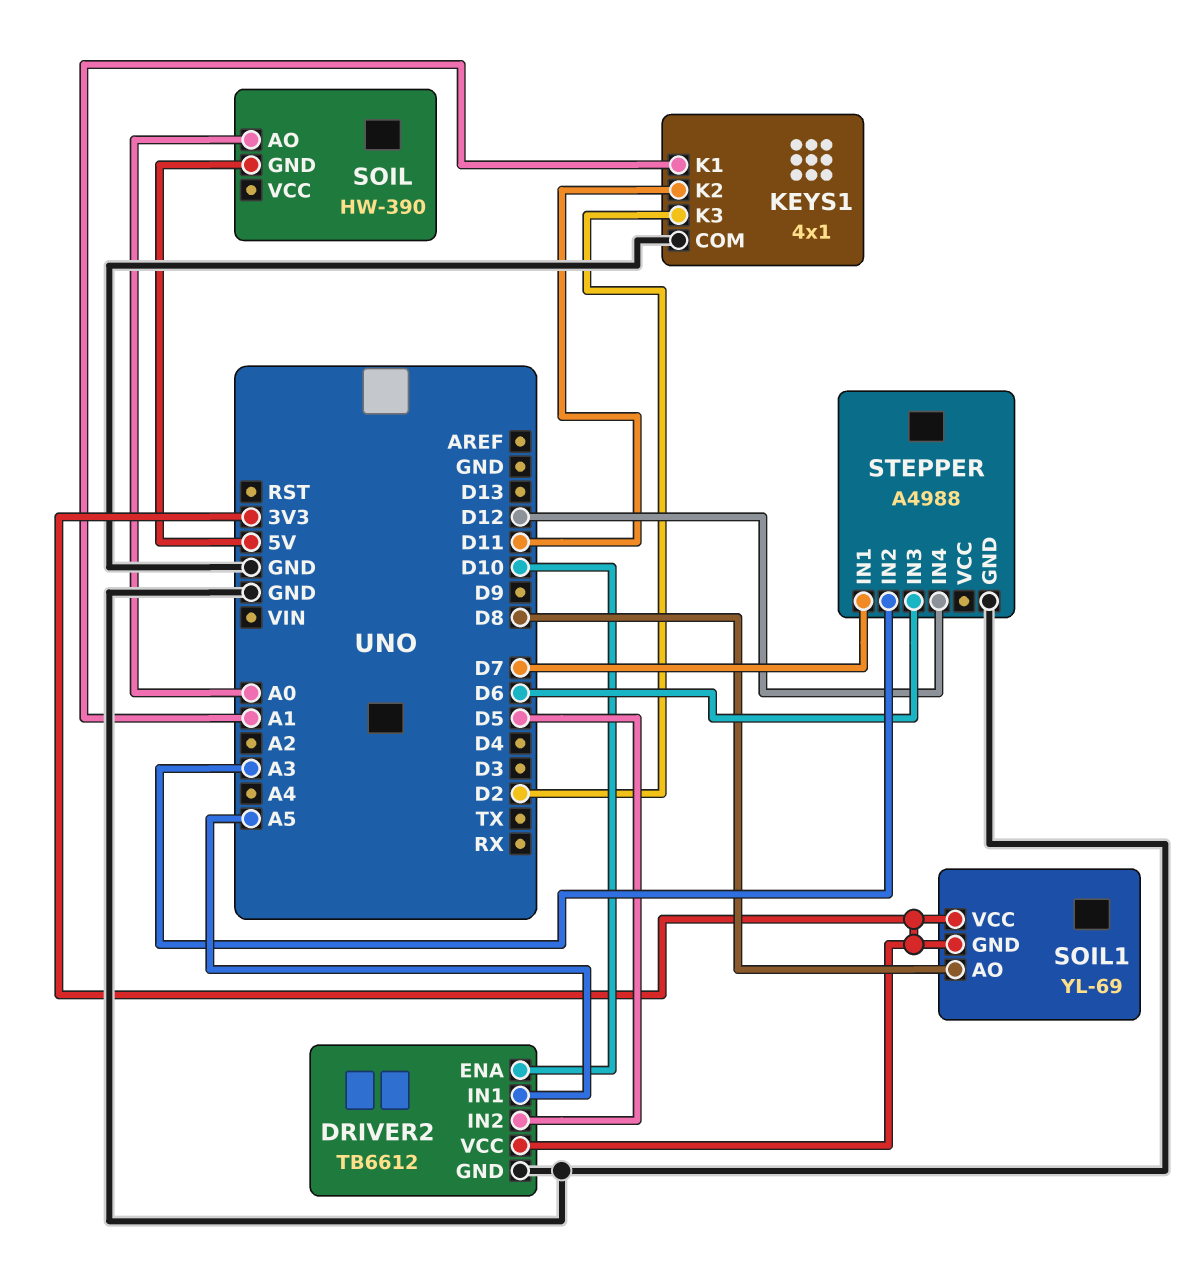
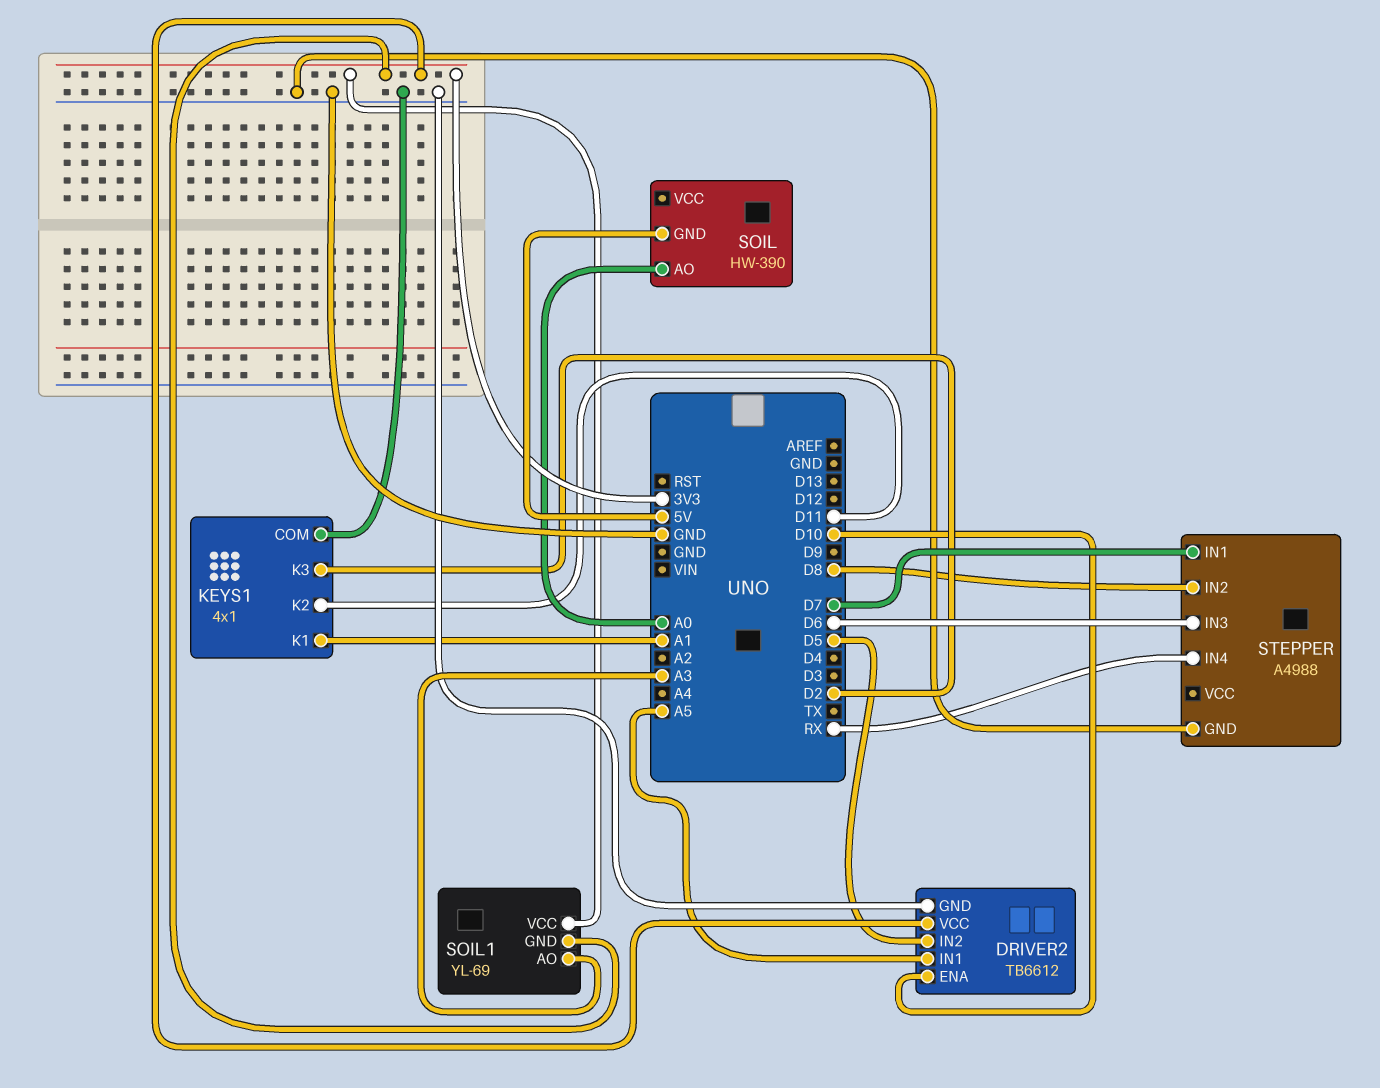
SOIL1 pin AO: D8 -> A3
STEPPER pin IN2: A3 -> D8
STEPPER pin IN4: D12 -> RX

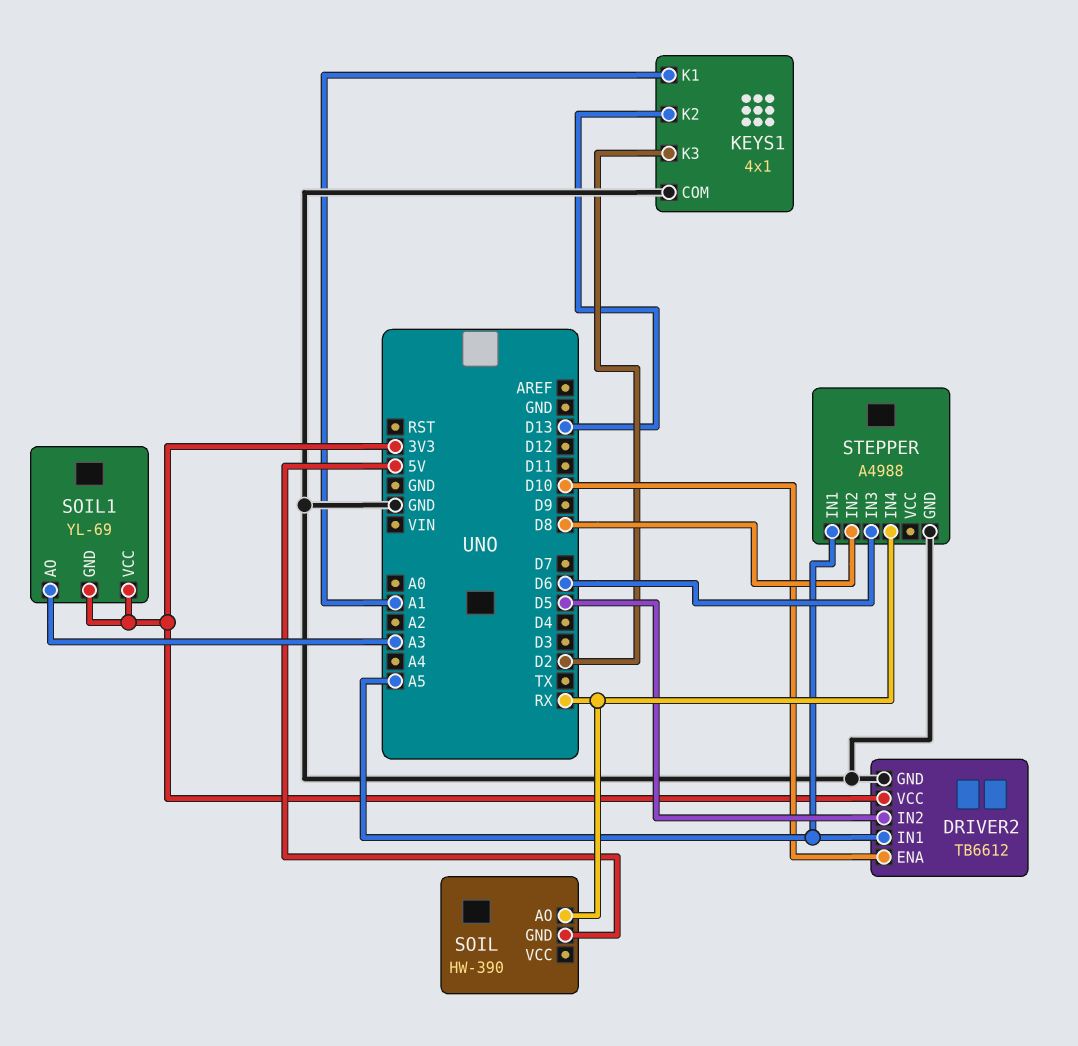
KEYS1 pin K2: D11 -> D13
SOIL pin AO: A0 -> RX
STEPPER pin IN1: D7 -> A5

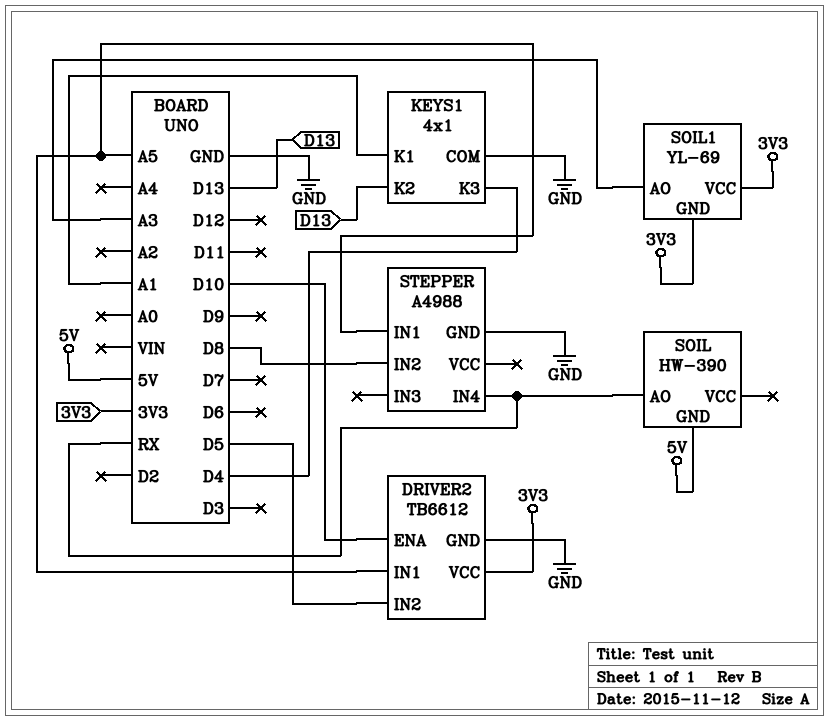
KEYS1 pin K3: D2 -> D4
STEPPER pin IN3: D6 -> none

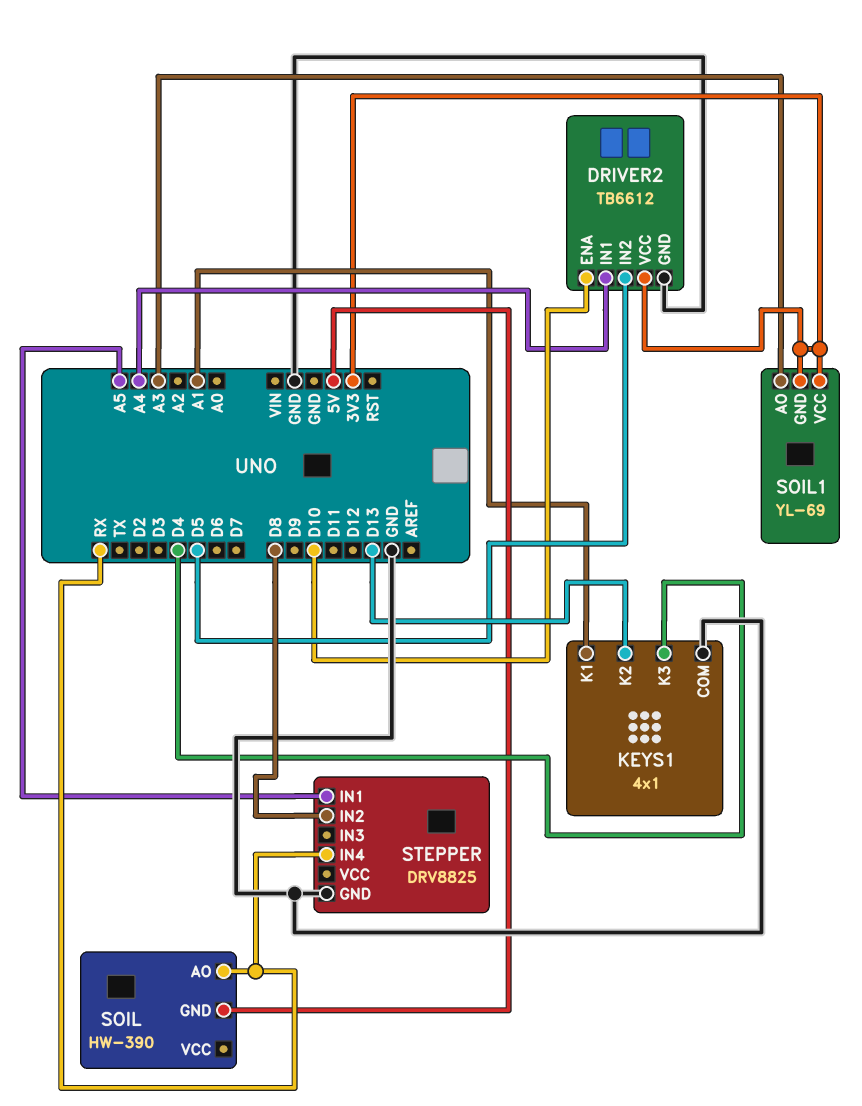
DRIVER2 pin IN1: A5 -> A4
STEPPER: A4988 -> DRV8825

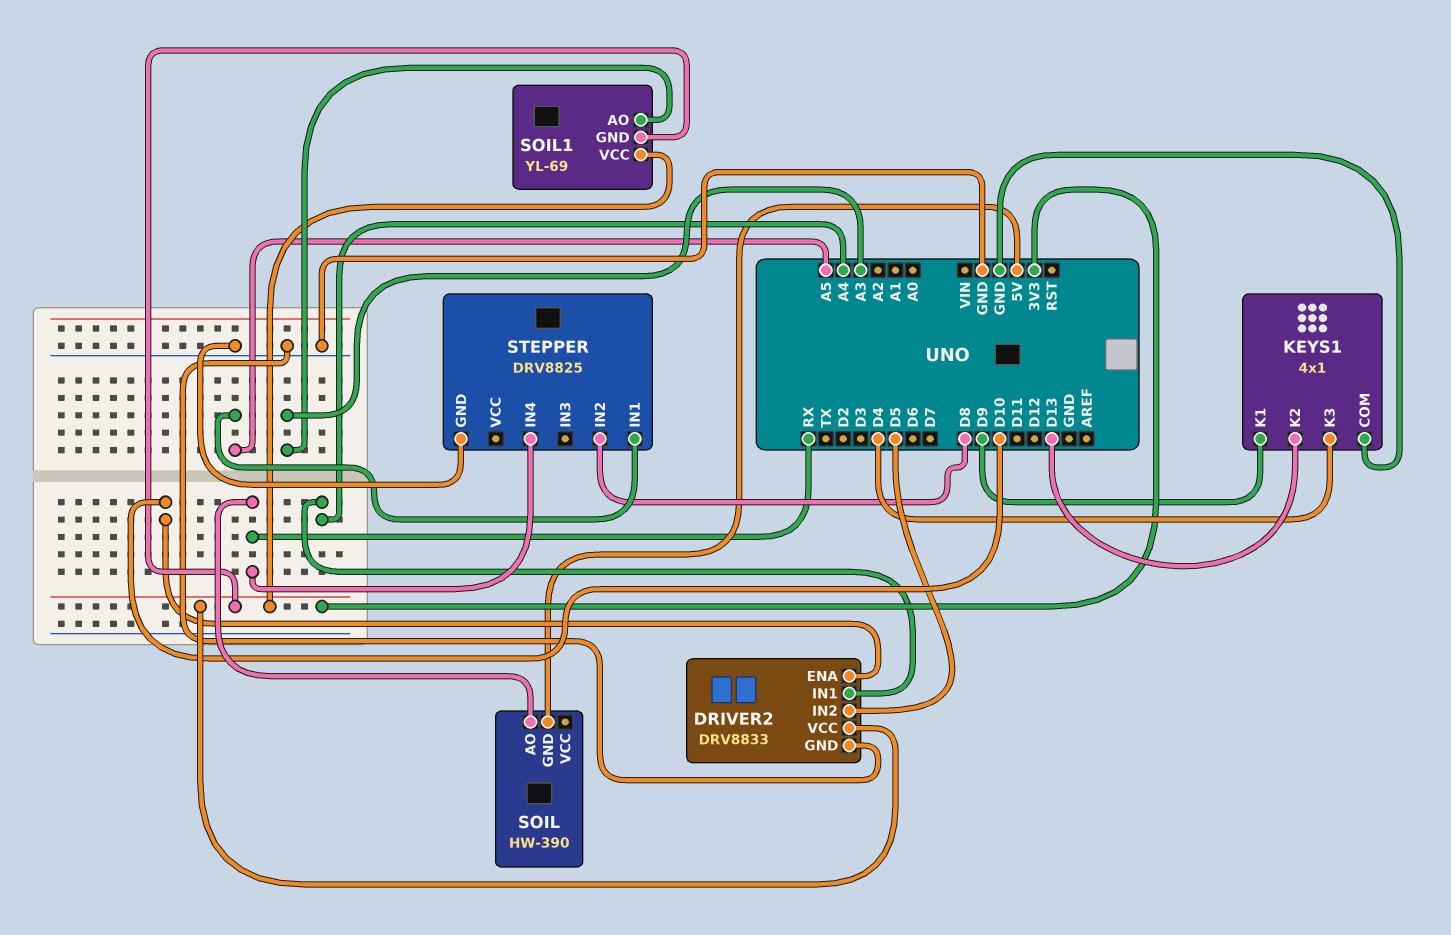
DRIVER2: TB6612 -> DRV8833
KEYS1 pin K1: A1 -> D9

